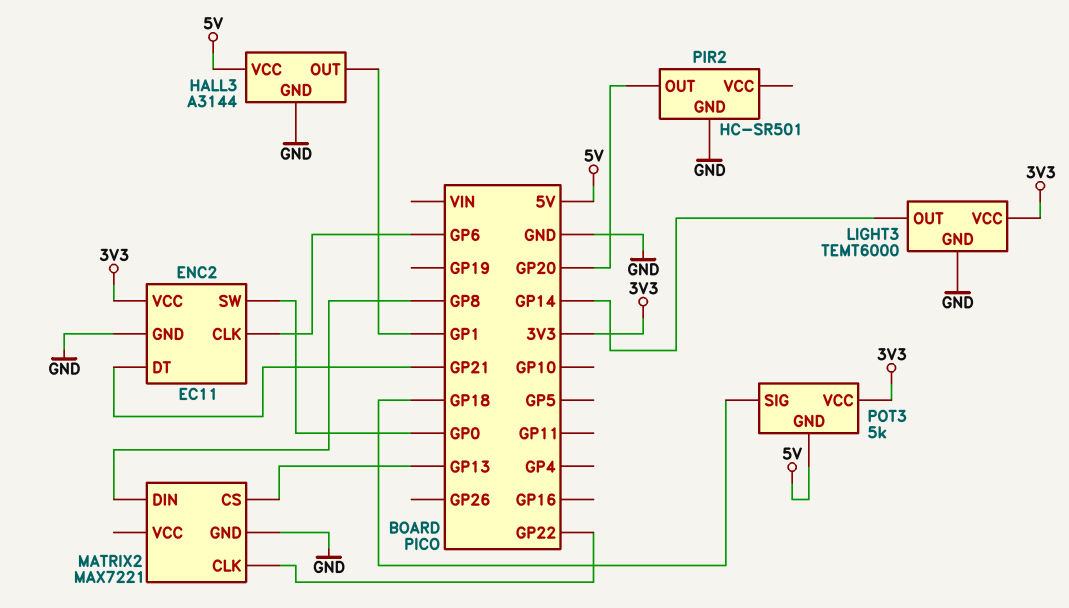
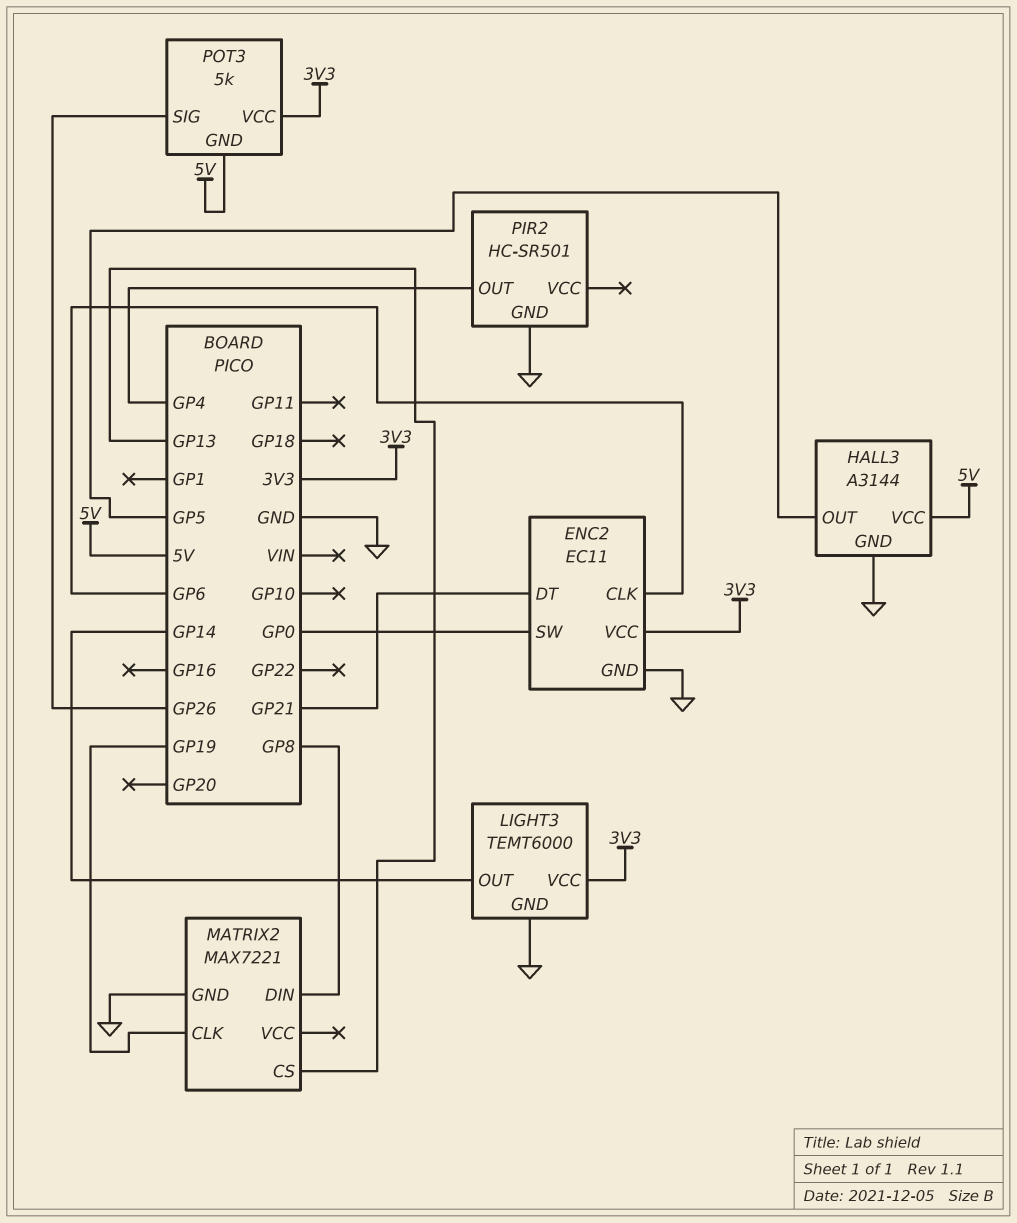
HALL3 pin OUT: GP1 -> GP5
MATRIX2 pin CLK: GP22 -> GP19
PIR2 pin OUT: GP20 -> GP4
POT3 pin SIG: GP18 -> GP26

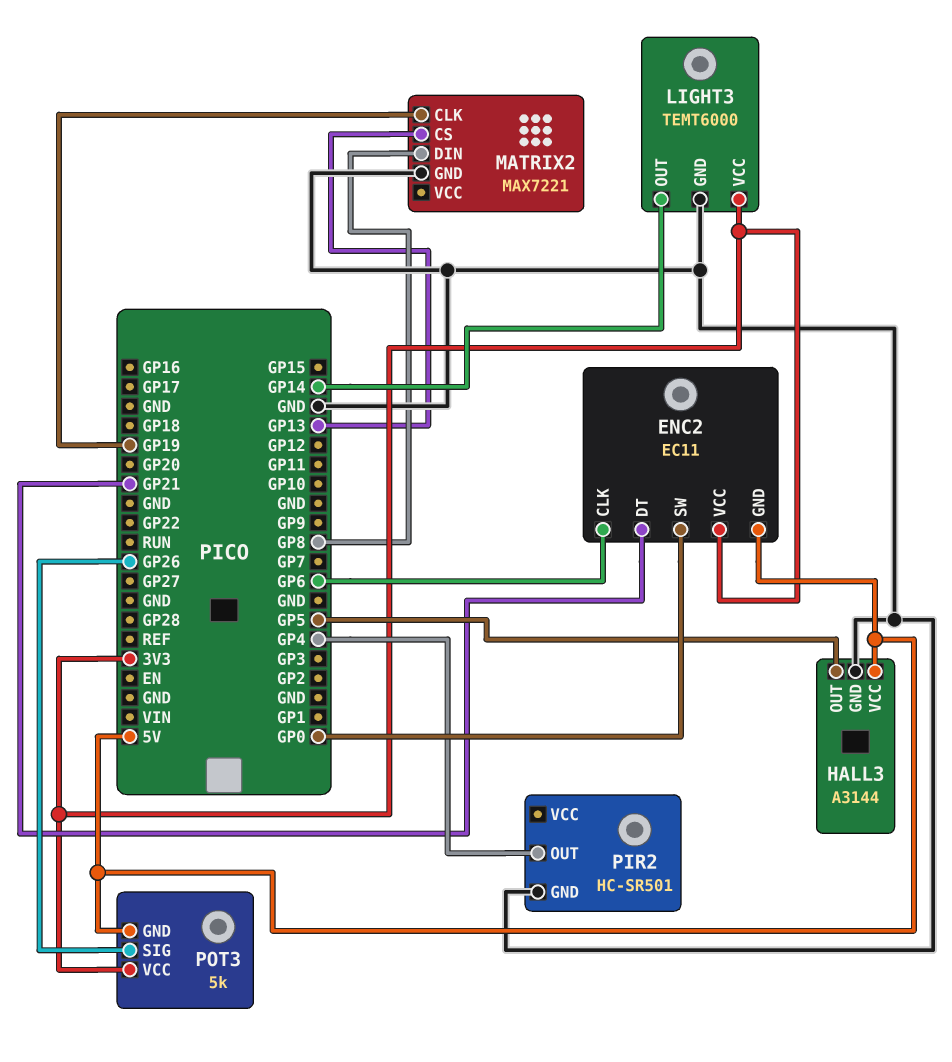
ENC2 pin GND: GND -> 5V

